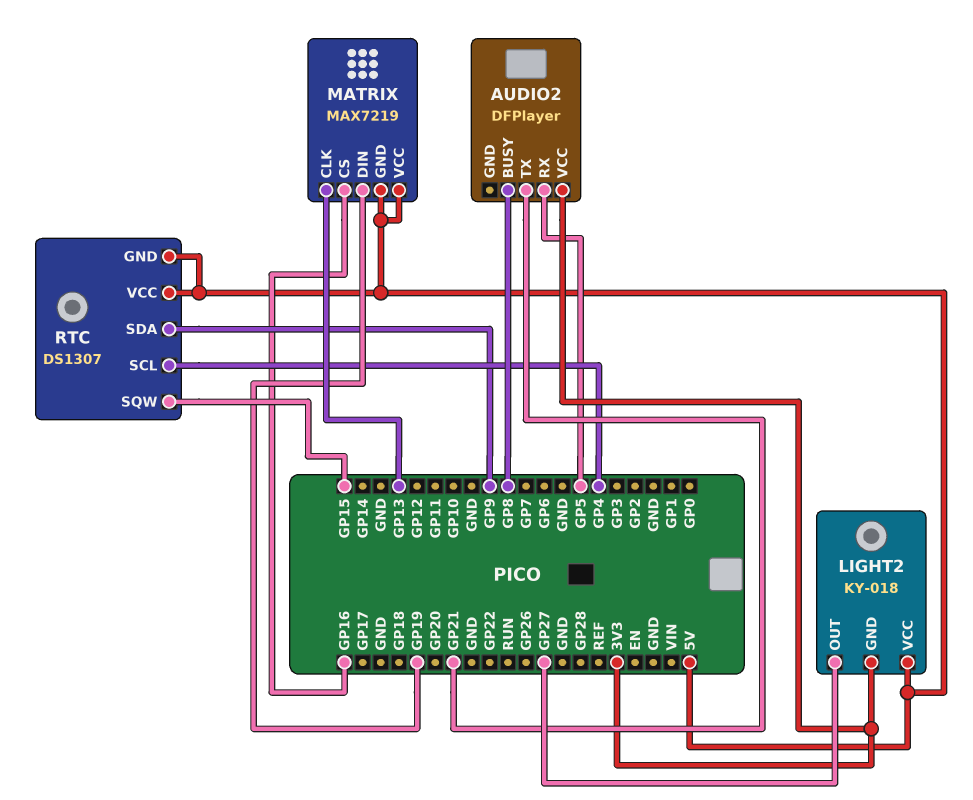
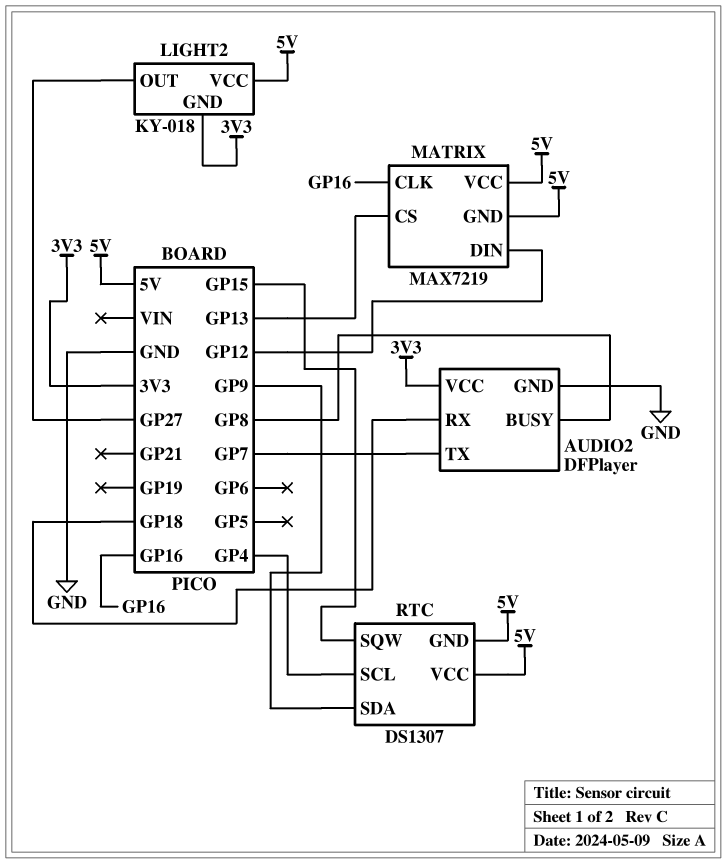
AUDIO2 pin GND: none -> GND
AUDIO2 pin RX: GP5 -> GP18
AUDIO2 pin TX: GP21 -> GP7
MATRIX pin CLK: GP13 -> GP16
MATRIX pin CS: GP16 -> GP13
MATRIX pin DIN: GP19 -> GP12

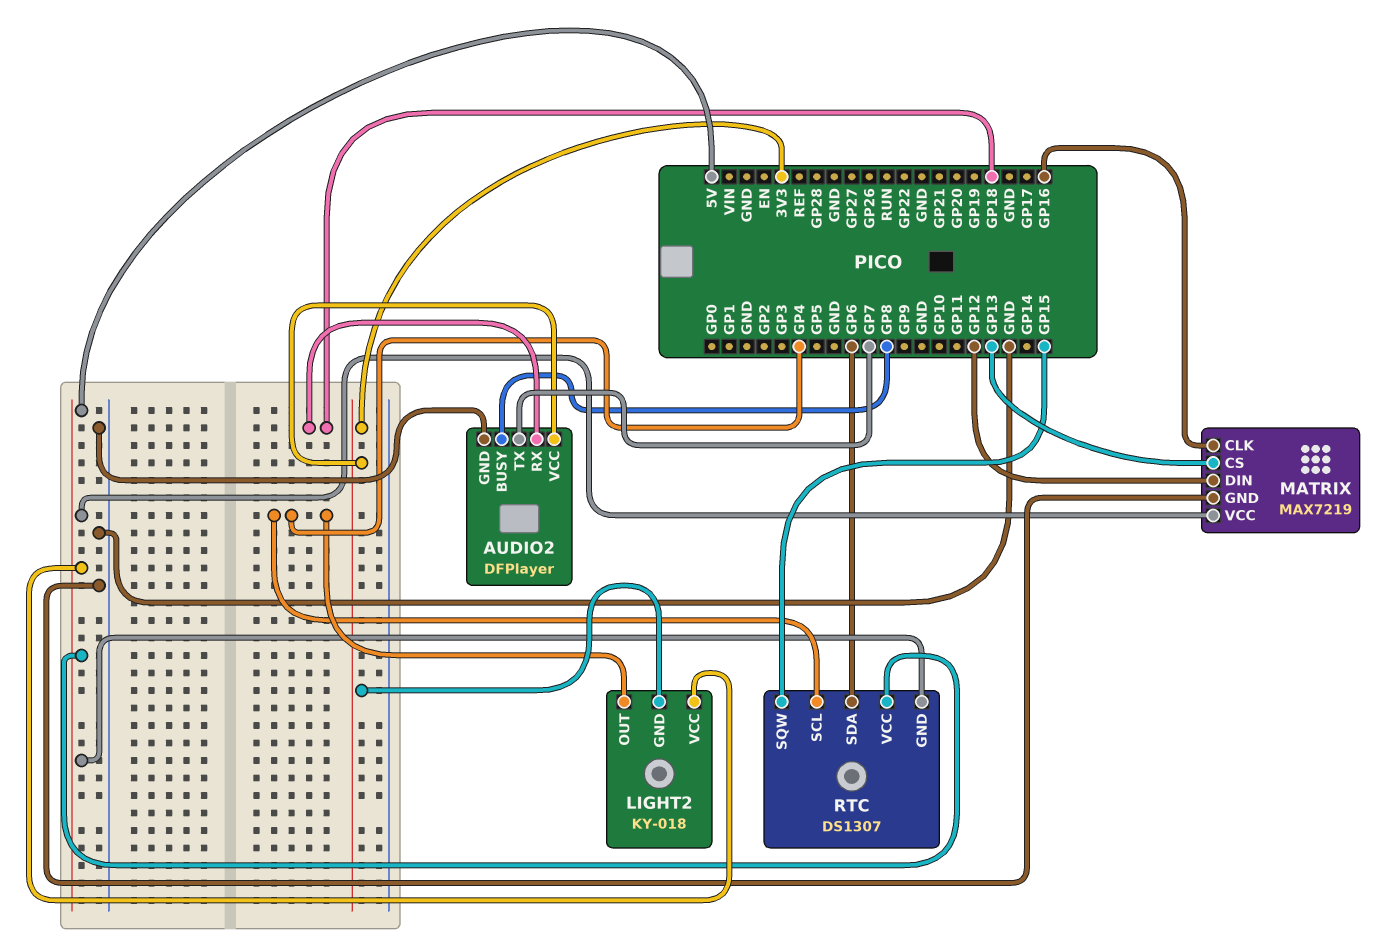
LIGHT2 pin OUT: GP27 -> GP4
MATRIX pin GND: 5V -> GND
RTC pin SDA: GP9 -> GP6

